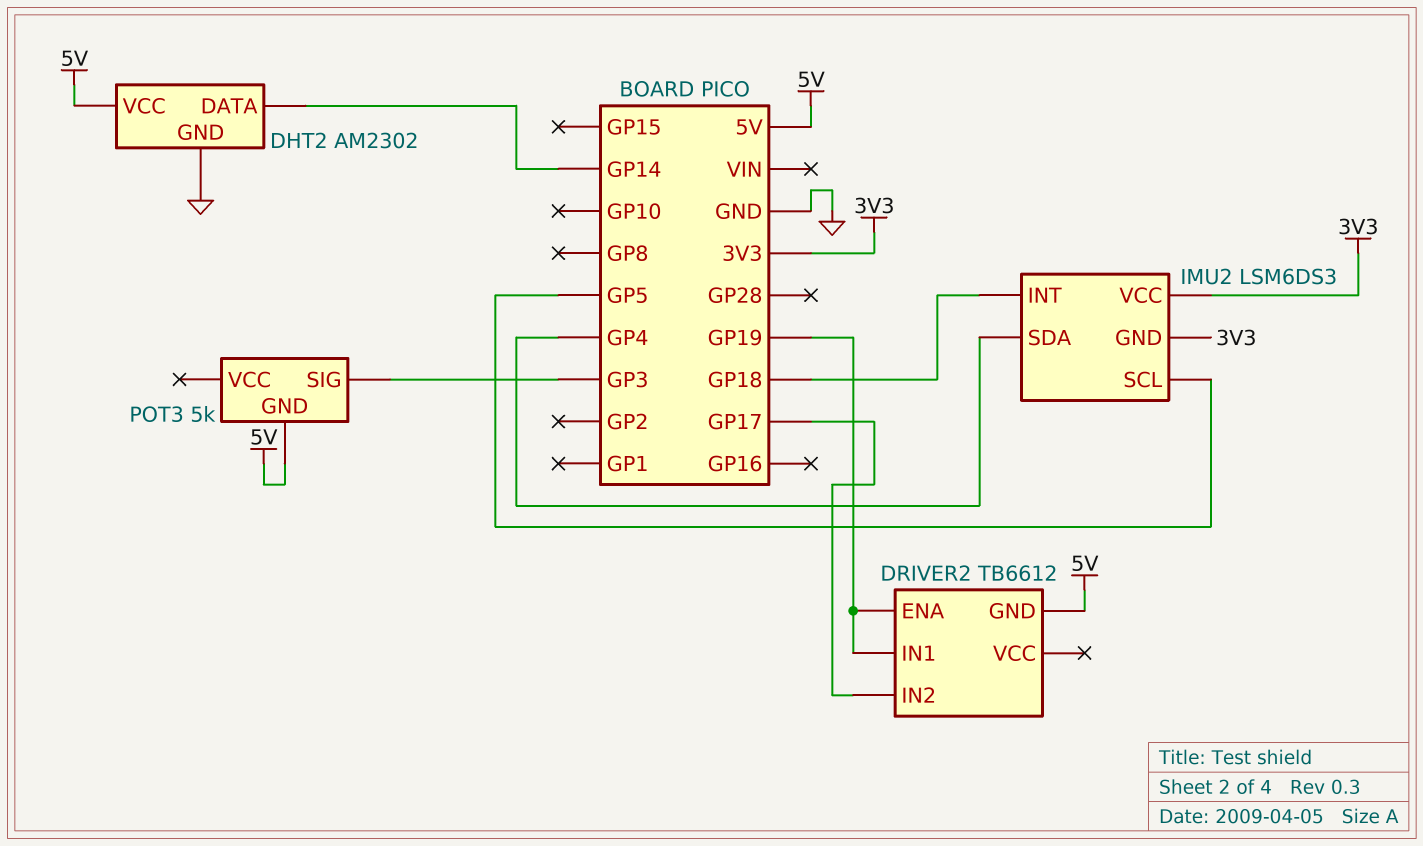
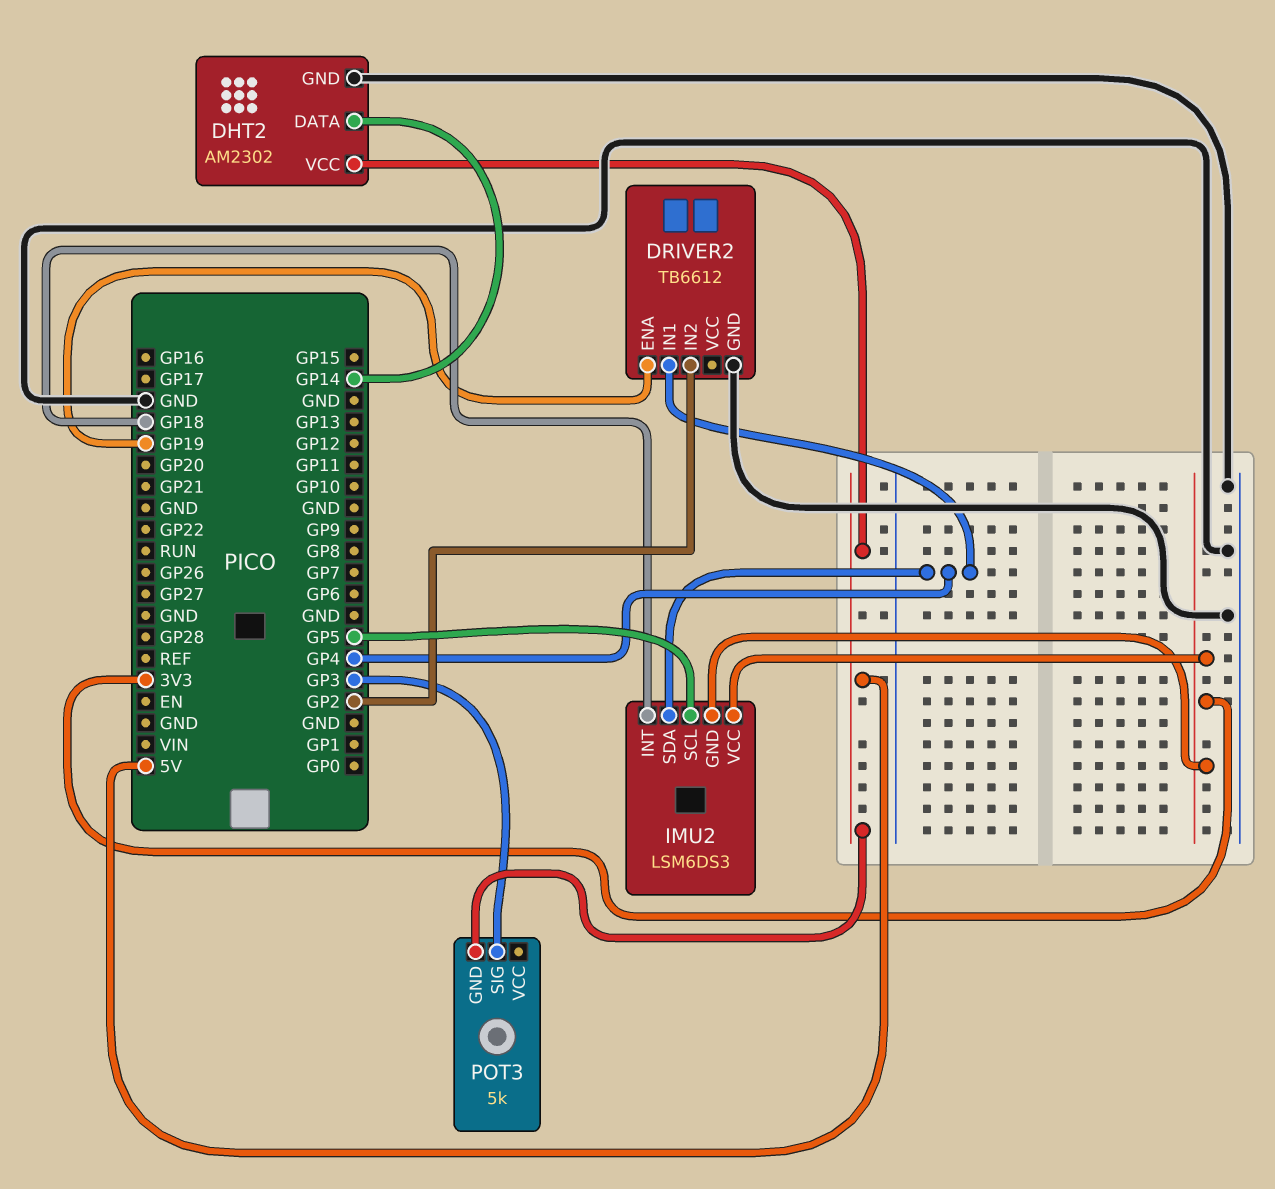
DRIVER2 pin GND: 5V -> GND
DRIVER2 pin IN1: GP19 -> GP4
DRIVER2 pin IN2: GP17 -> GP2

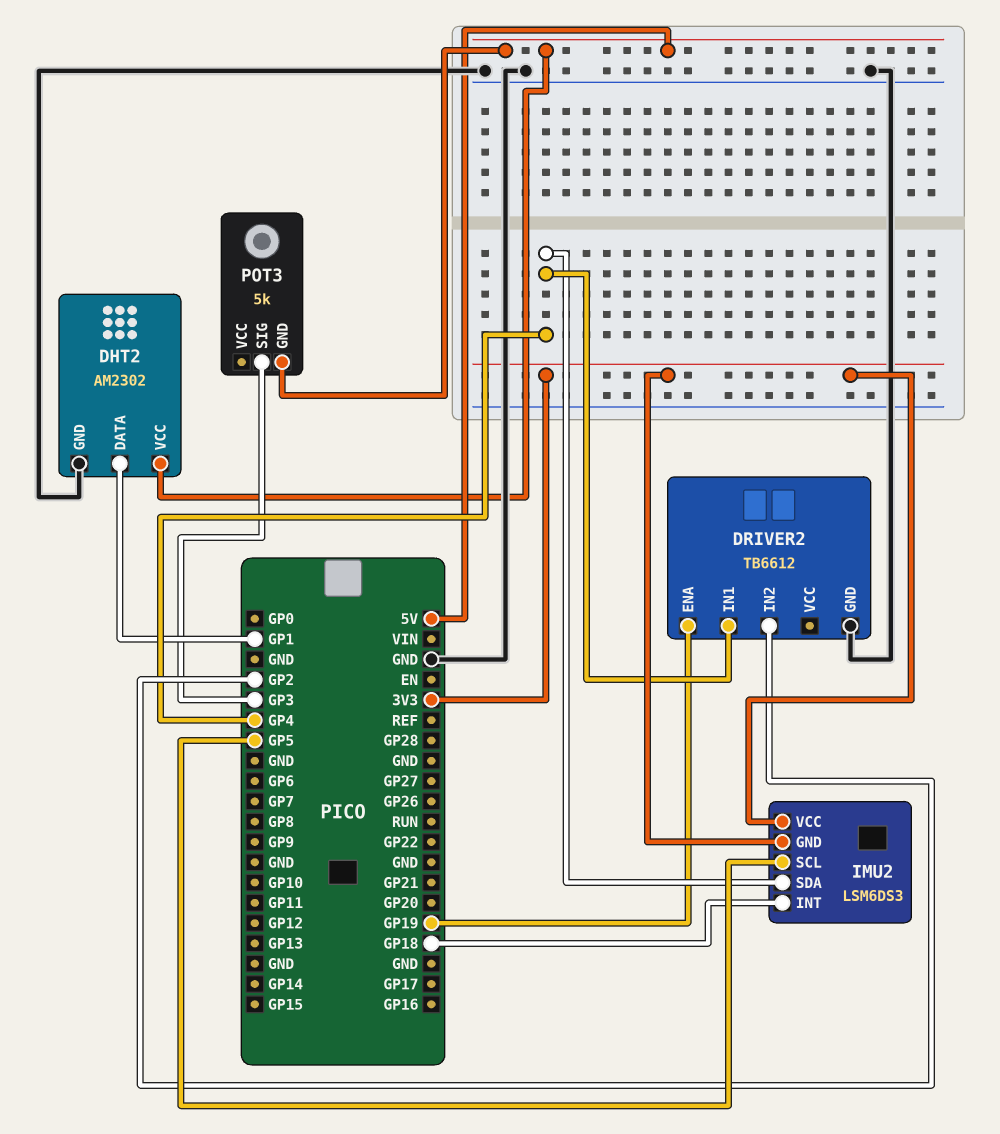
DHT2 pin DATA: GP14 -> GP1

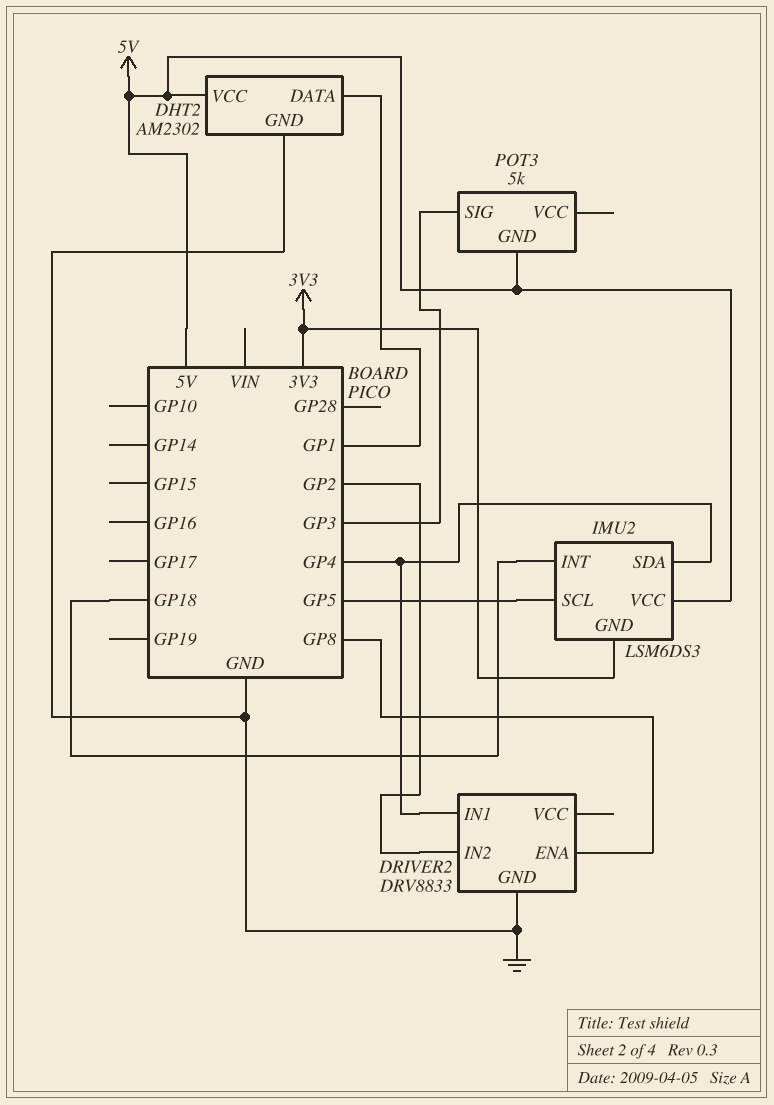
DRIVER2: TB6612 -> DRV8833
DRIVER2 pin ENA: GP19 -> GP8
IMU2 pin VCC: 3V3 -> 5V

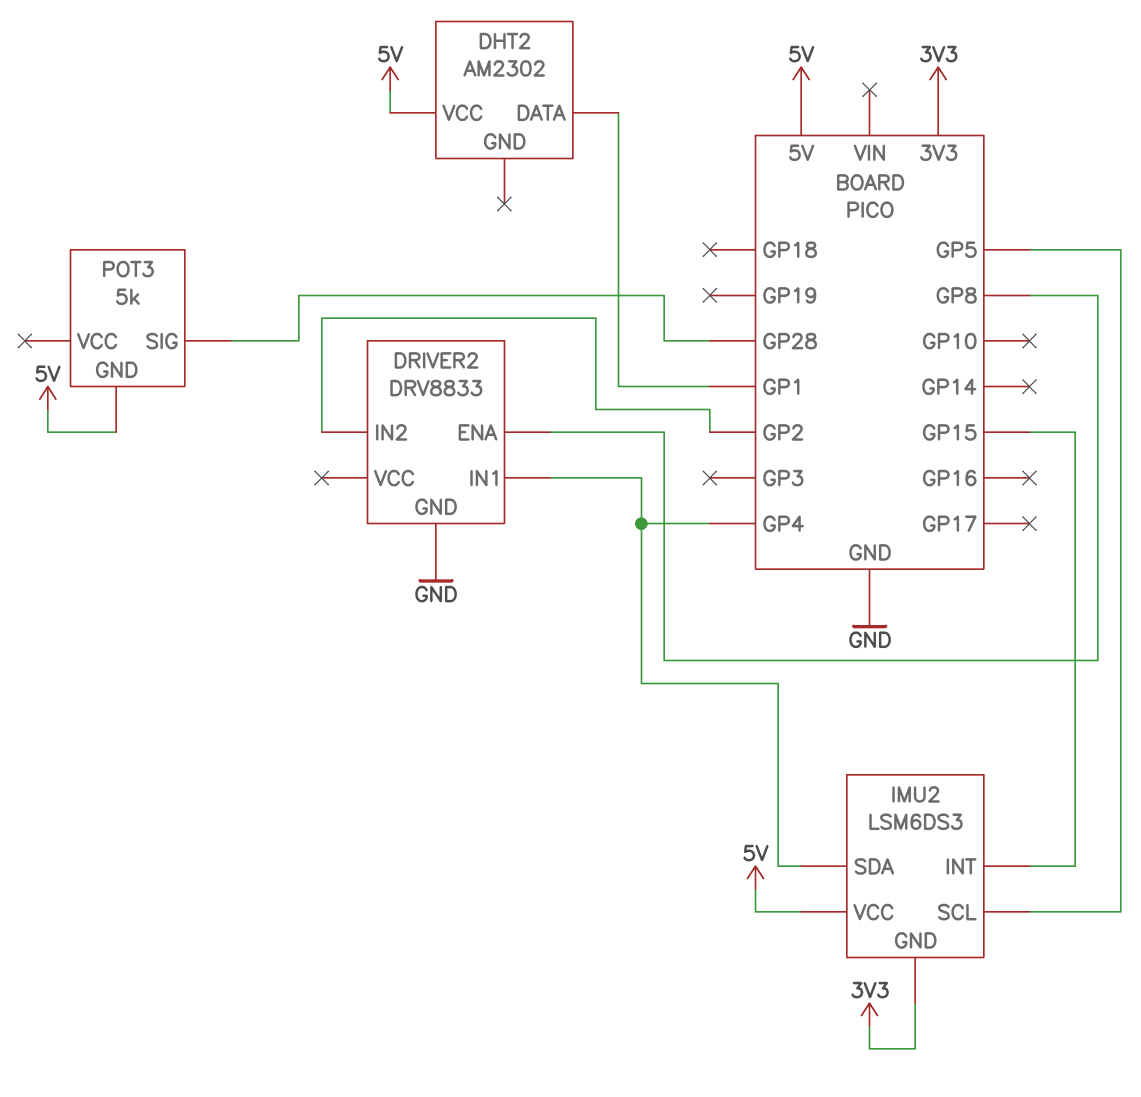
DHT2 pin GND: GND -> none
IMU2 pin INT: GP18 -> GP15
POT3 pin SIG: GP3 -> GP28

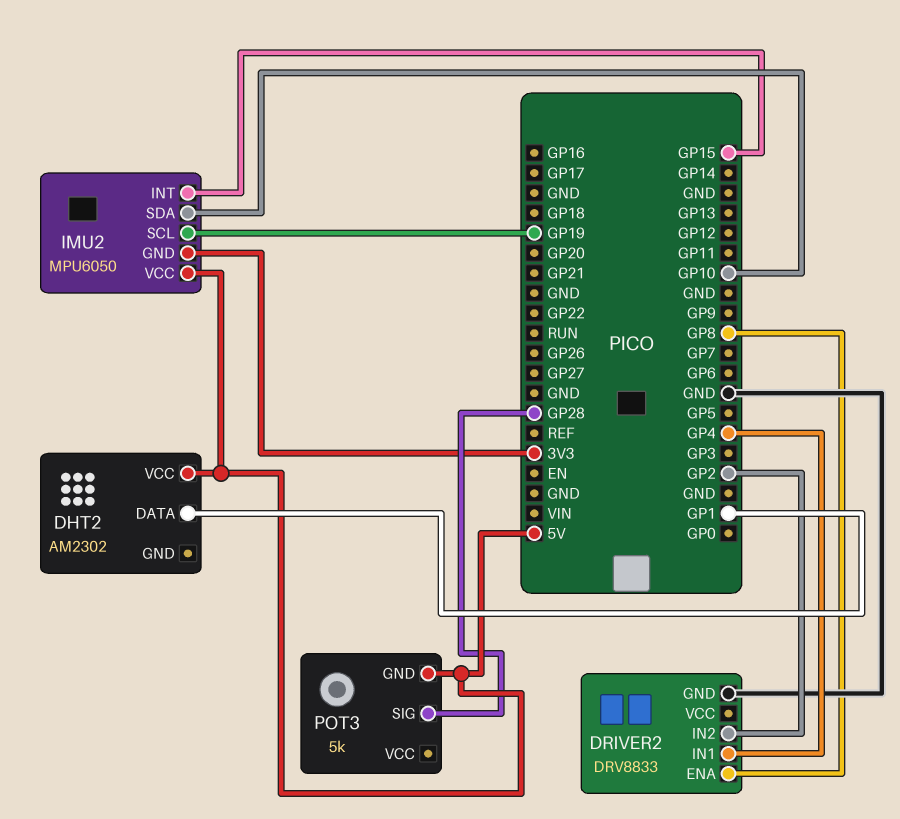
IMU2: LSM6DS3 -> MPU6050
IMU2 pin SCL: GP5 -> GP19
IMU2 pin SDA: GP4 -> GP10

